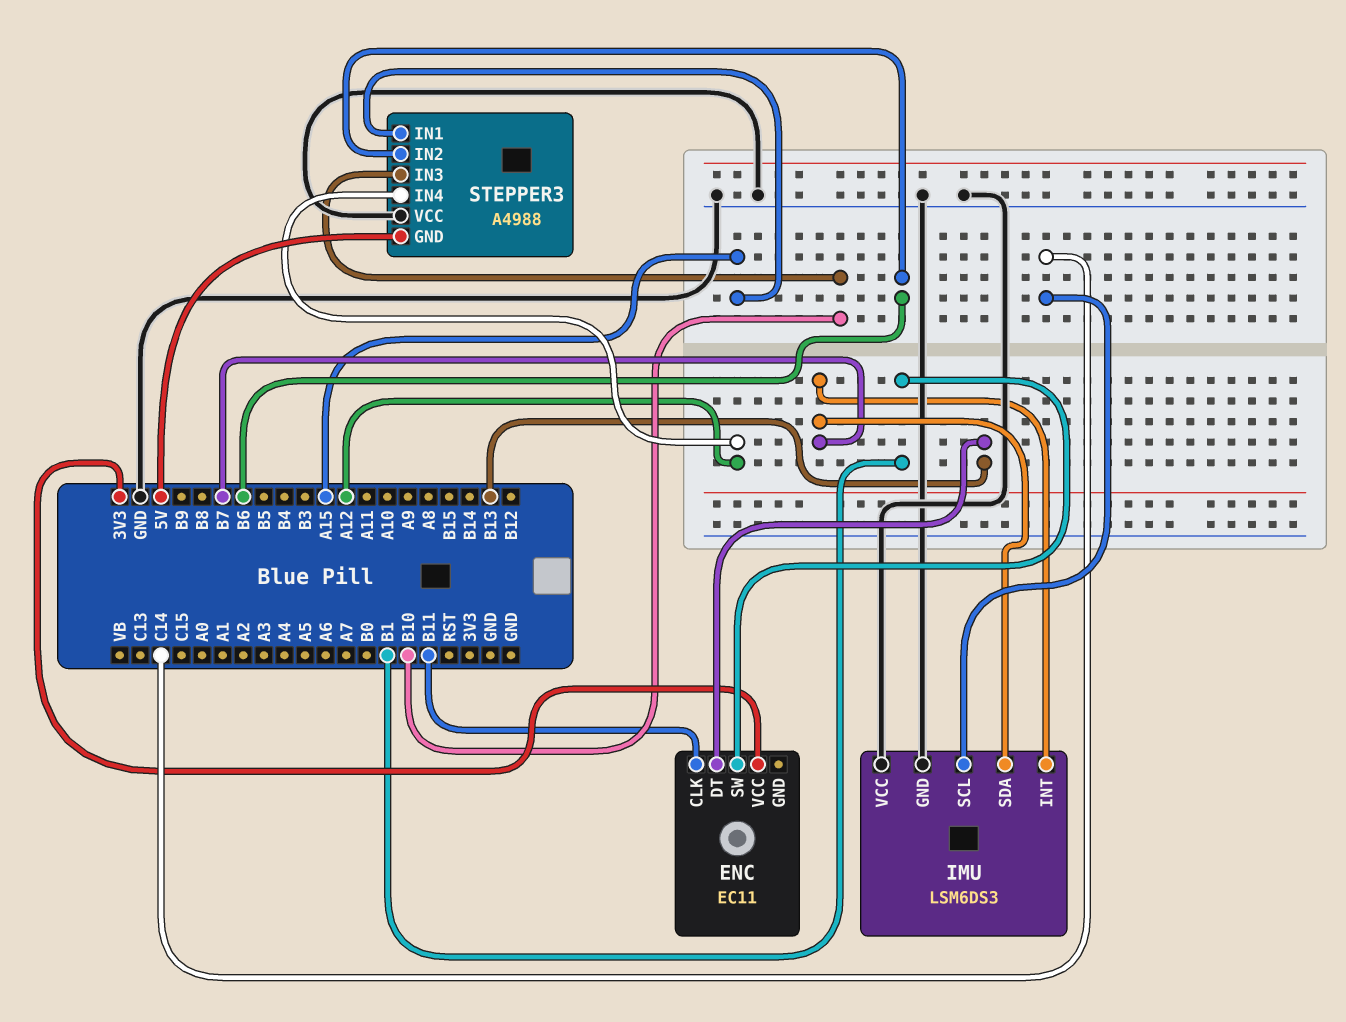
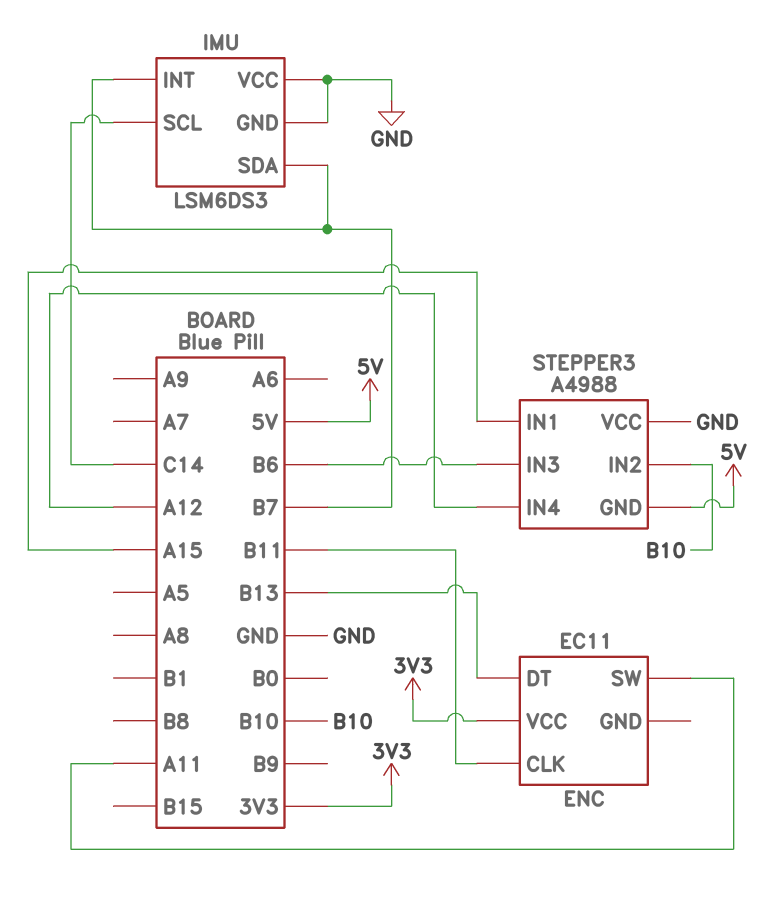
ENC pin SW: B1 -> A11
STEPPER3 pin IN2: B6 -> B10
STEPPER3 pin IN3: B10 -> B6

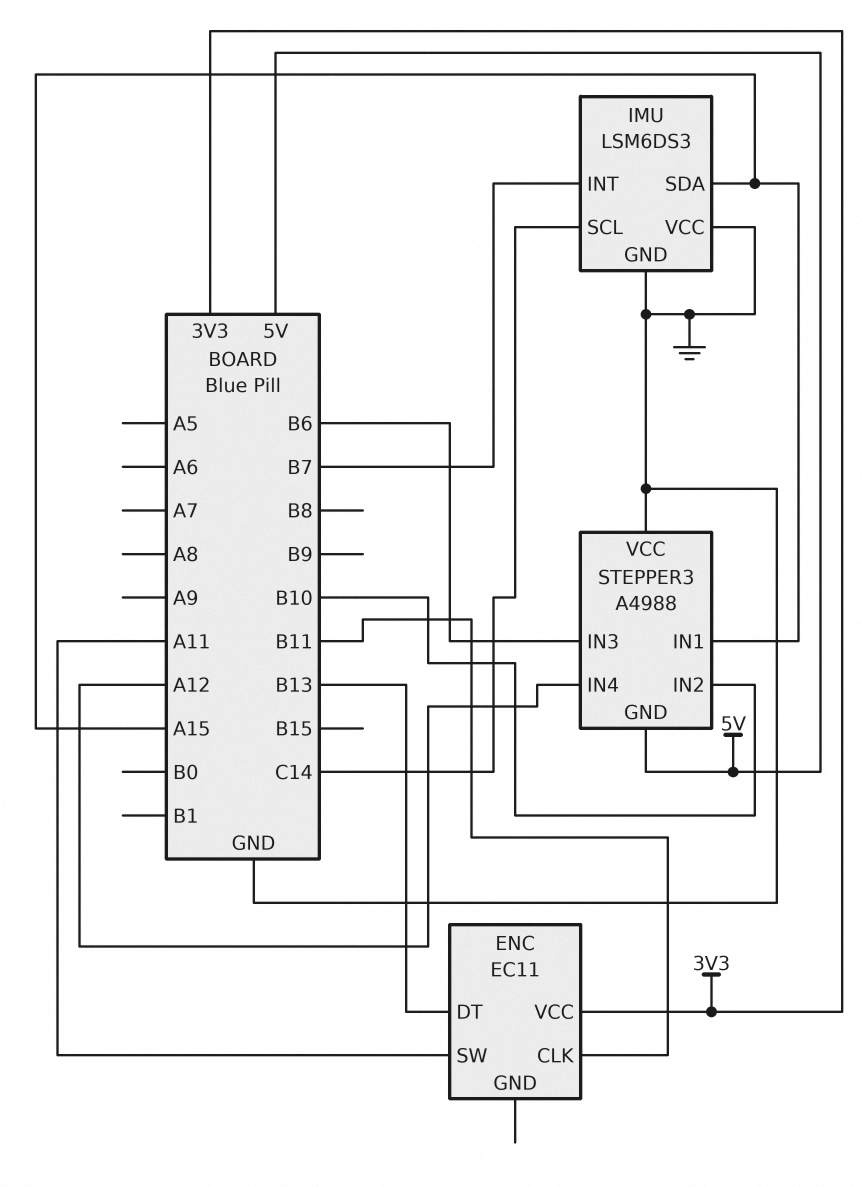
IMU pin SDA: B7 -> A15

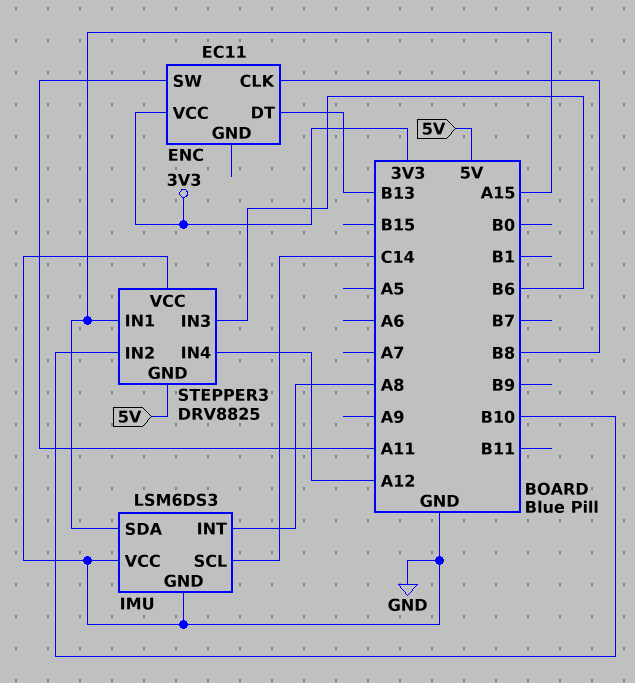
ENC pin CLK: B11 -> B8
IMU pin INT: B7 -> A8
STEPPER3: A4988 -> DRV8825

